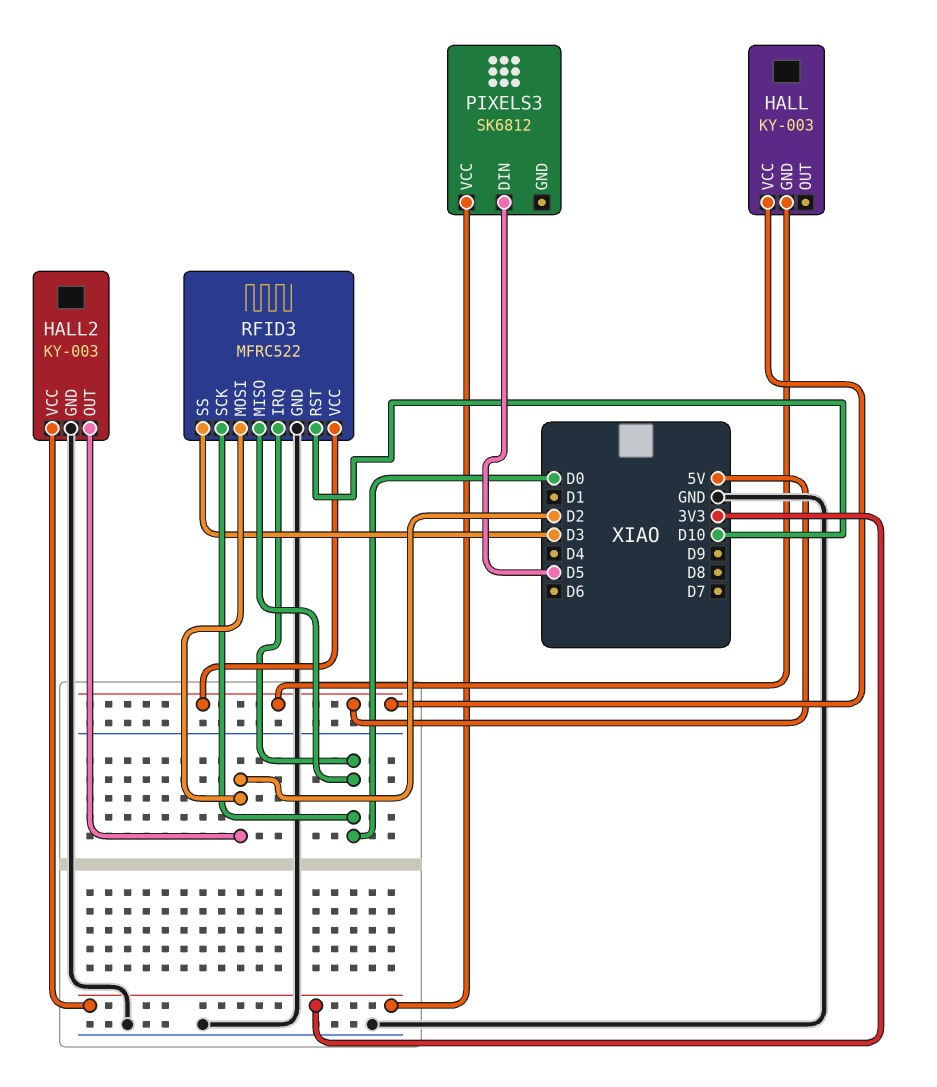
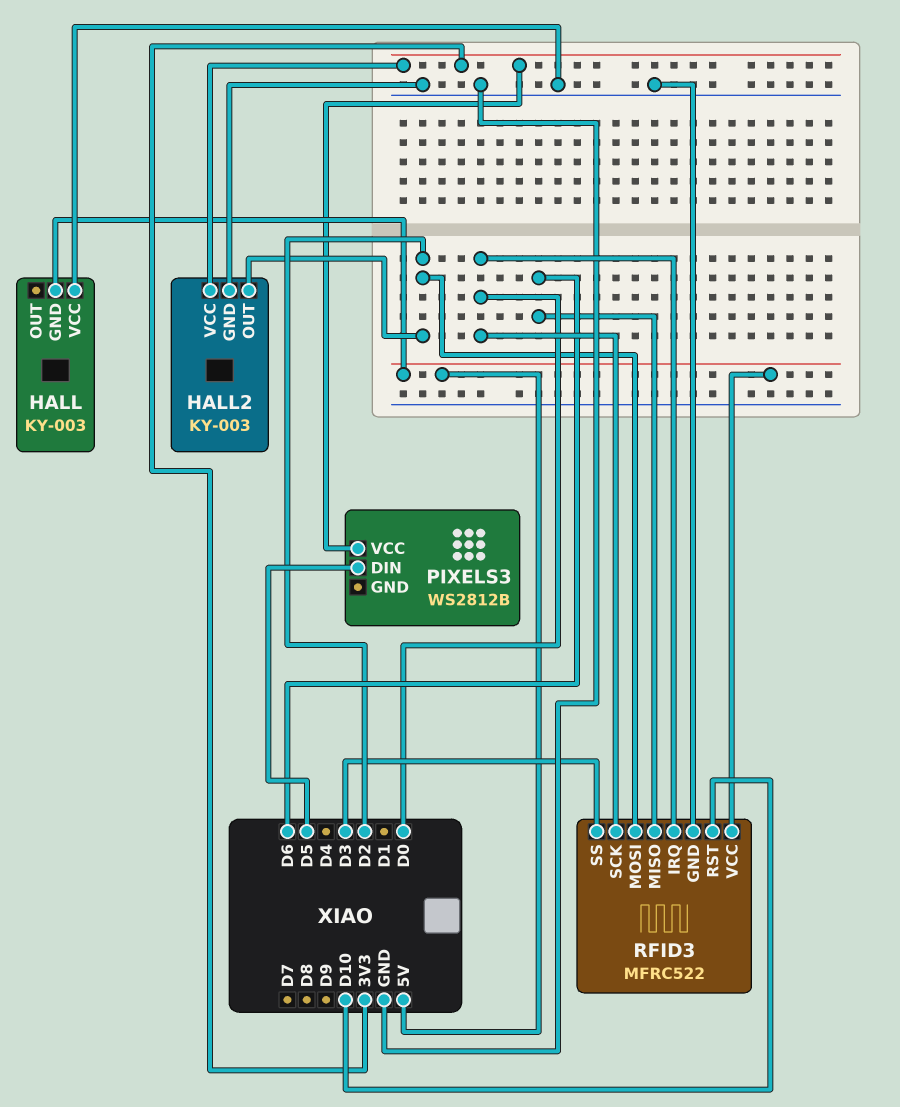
HALL pin VCC: 5V -> GND
PIXELS3: SK6812 -> WS2812B
RFID3 pin MISO: D0 -> D6

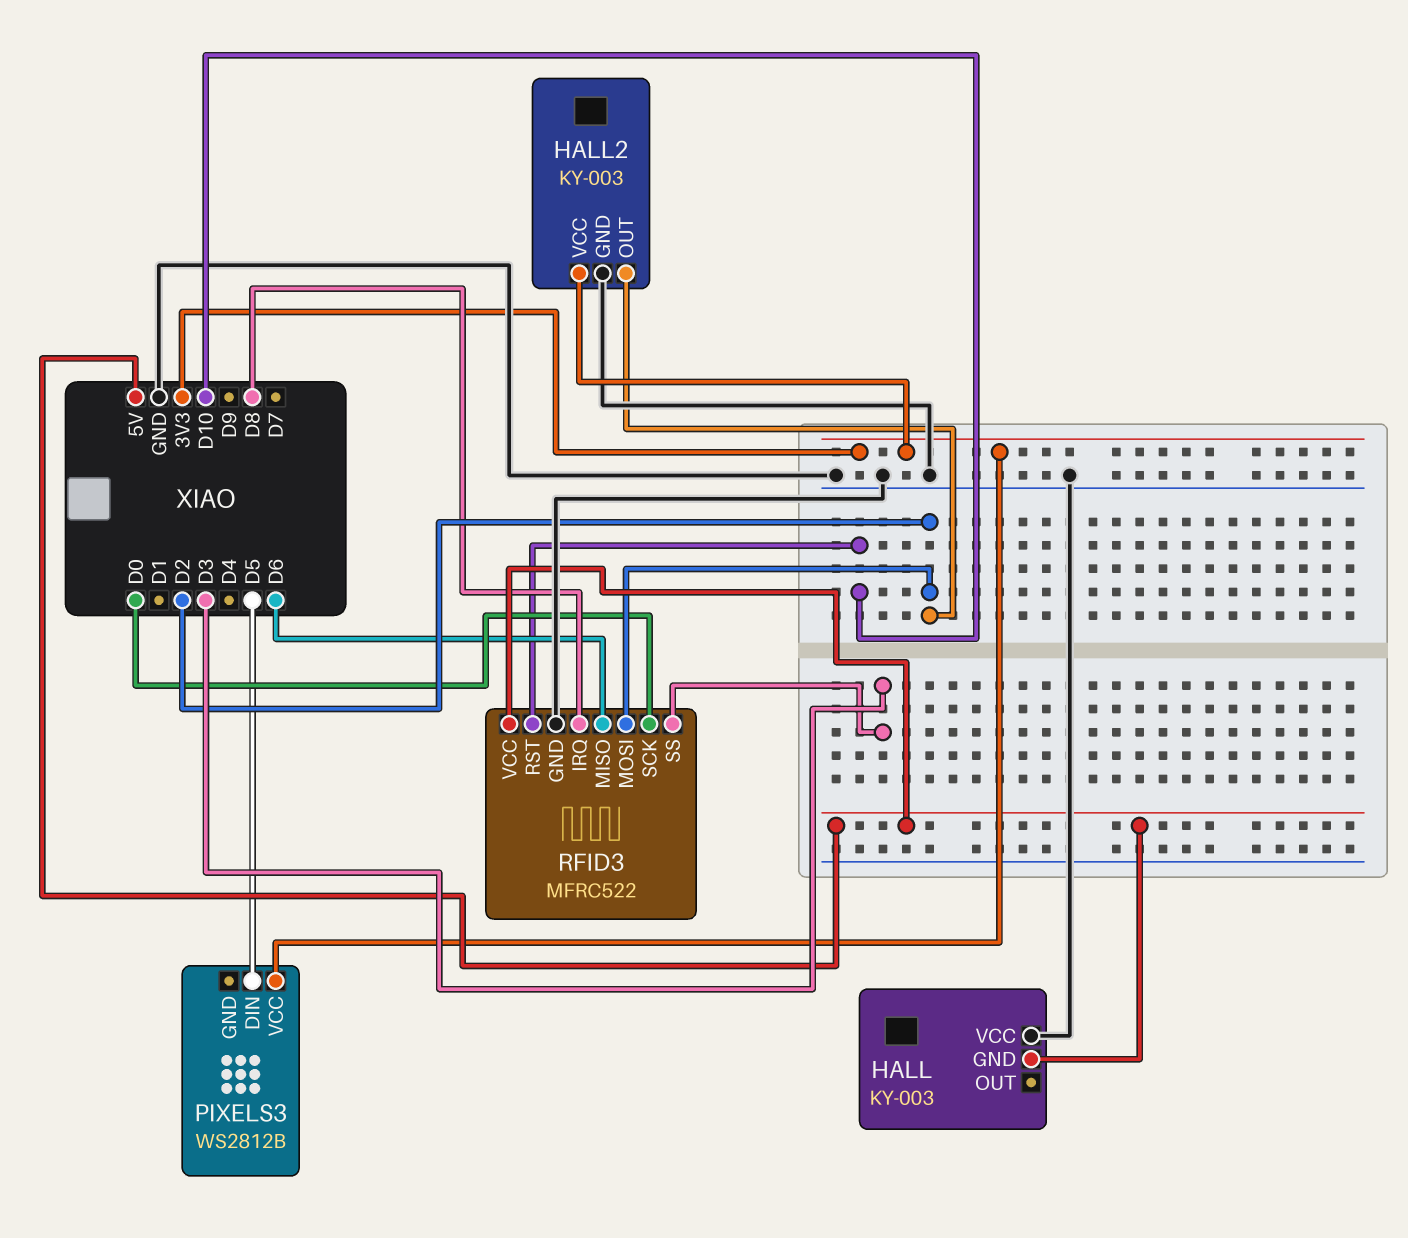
RFID3 pin IRQ: D0 -> D8

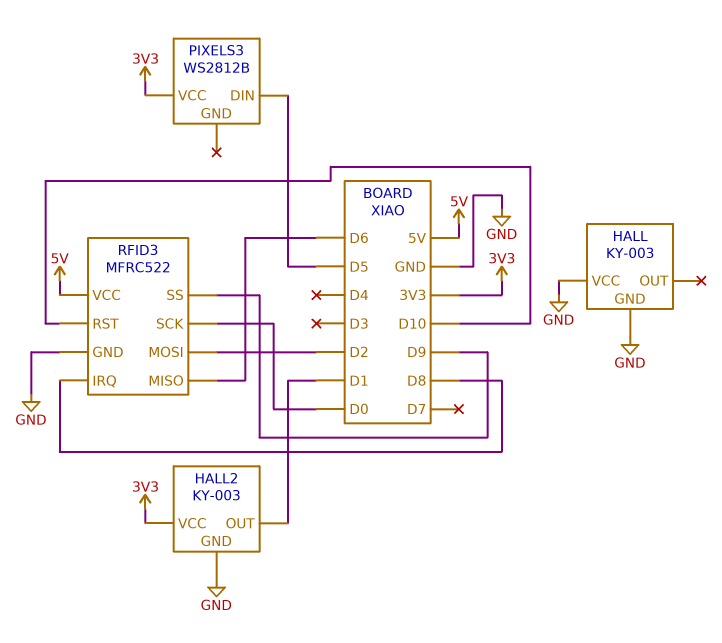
HALL pin GND: 5V -> GND
HALL2 pin OUT: D2 -> D1
RFID3 pin SS: D3 -> D9

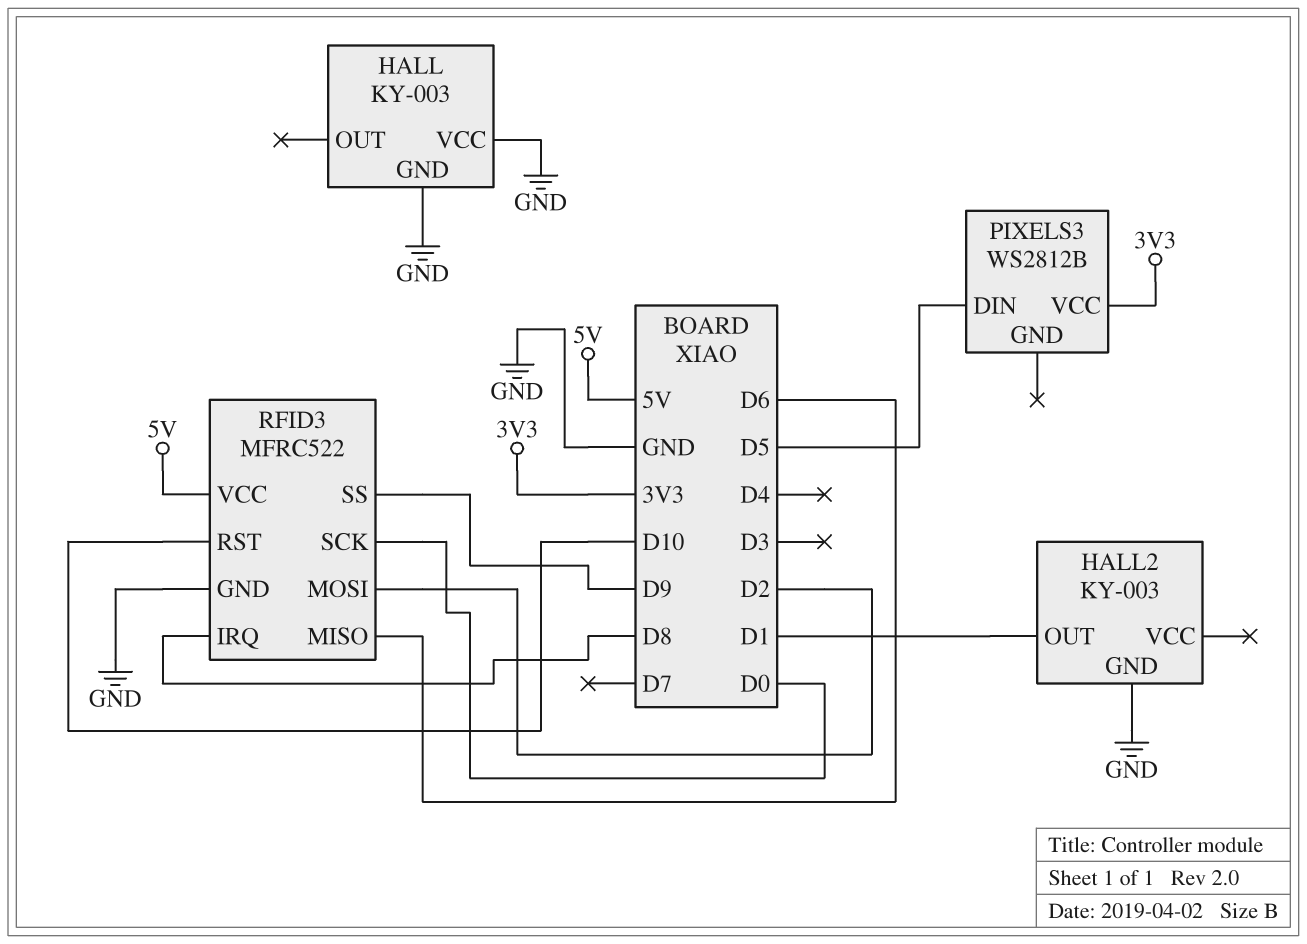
HALL2 pin VCC: 3V3 -> none

